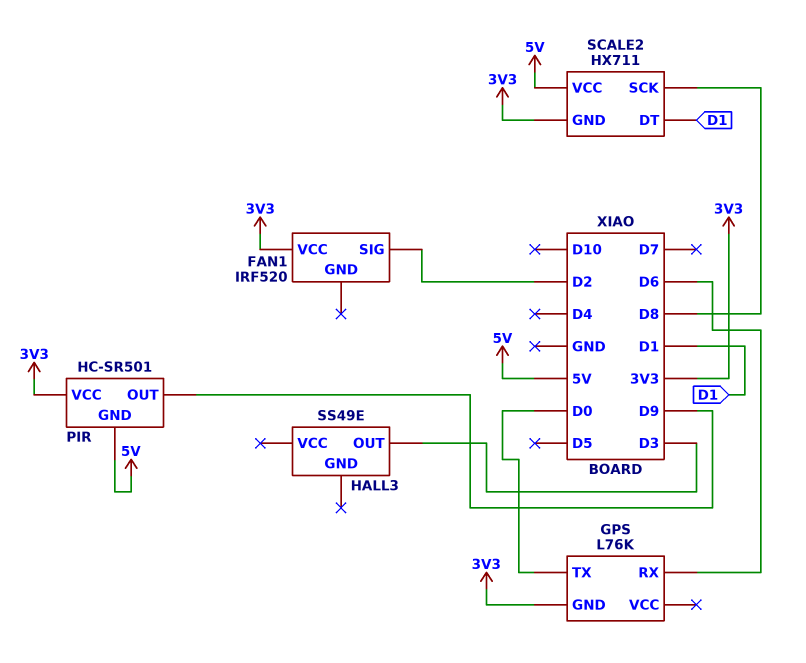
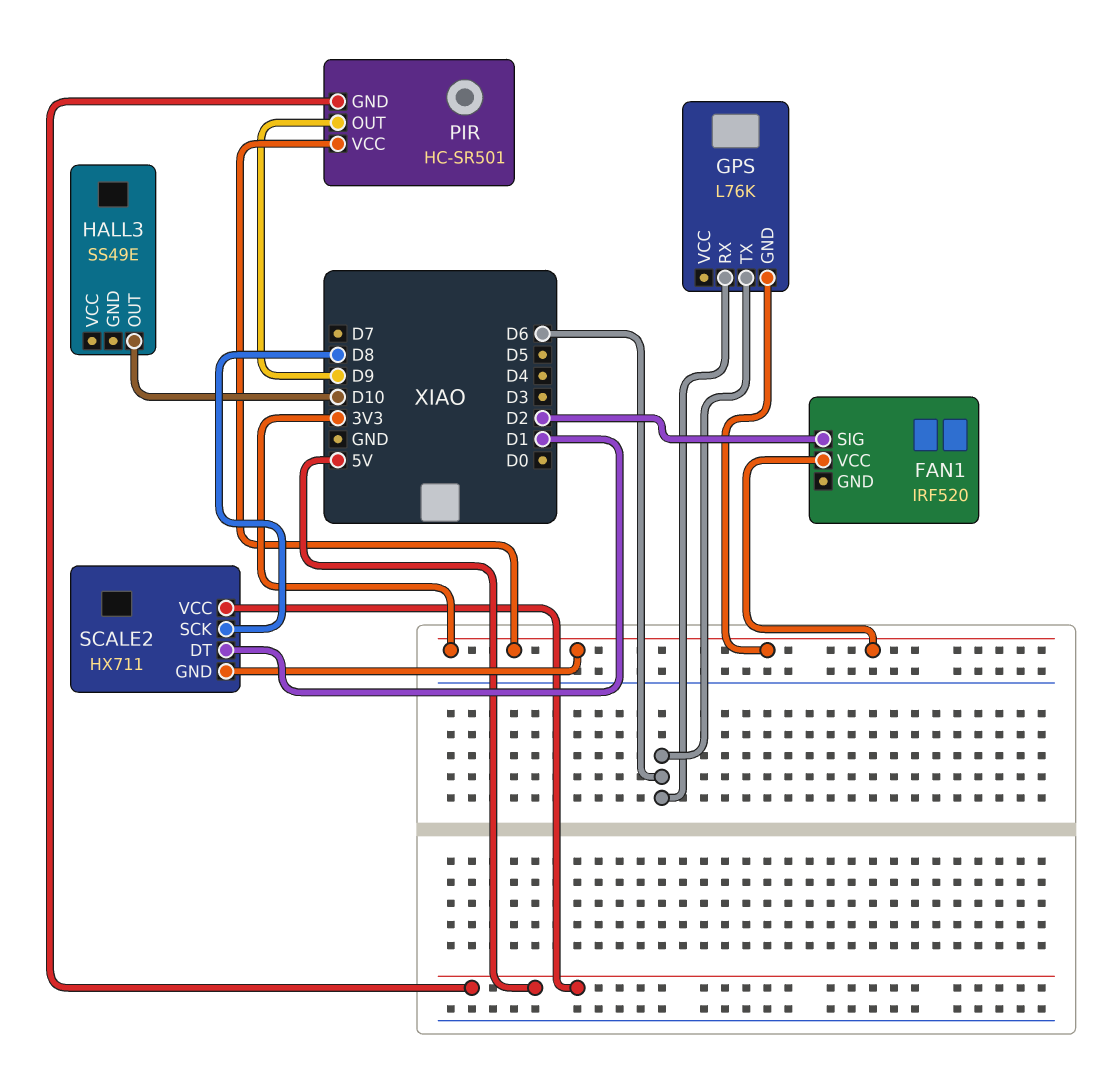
GPS pin TX: D0 -> D6
HALL3 pin OUT: D3 -> D10

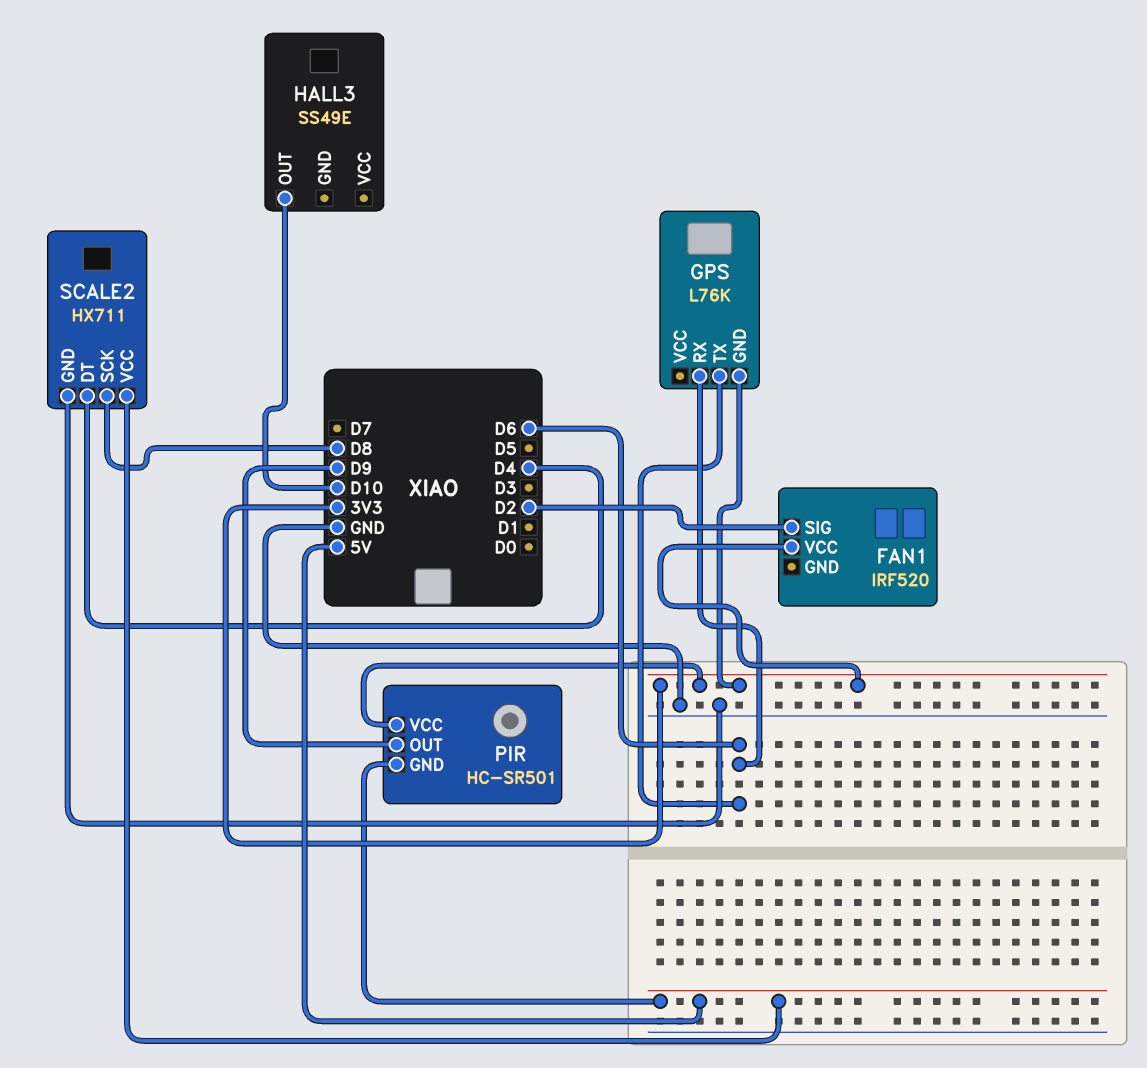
SCALE2 pin DT: D1 -> D4
SCALE2 pin GND: 3V3 -> GND

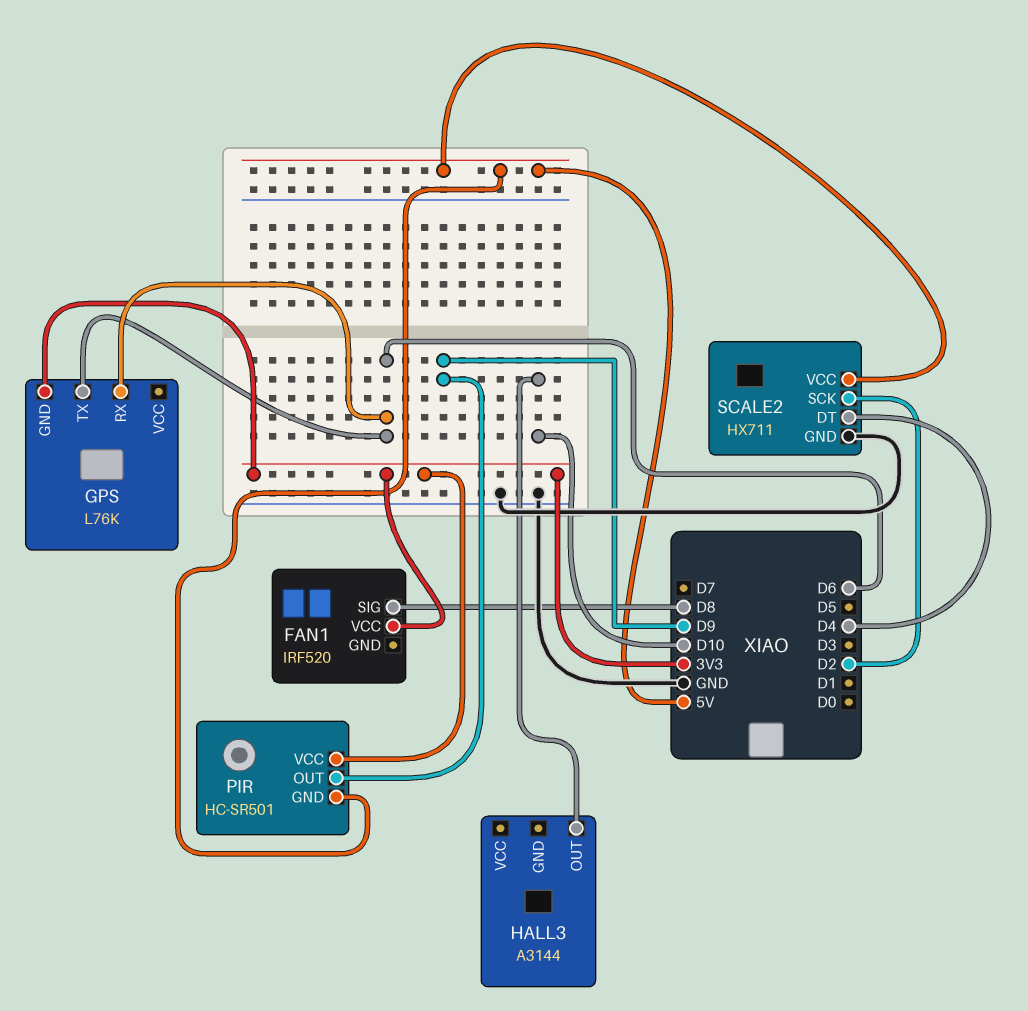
FAN1 pin SIG: D2 -> D8
HALL3: SS49E -> A3144
SCALE2 pin SCK: D8 -> D2

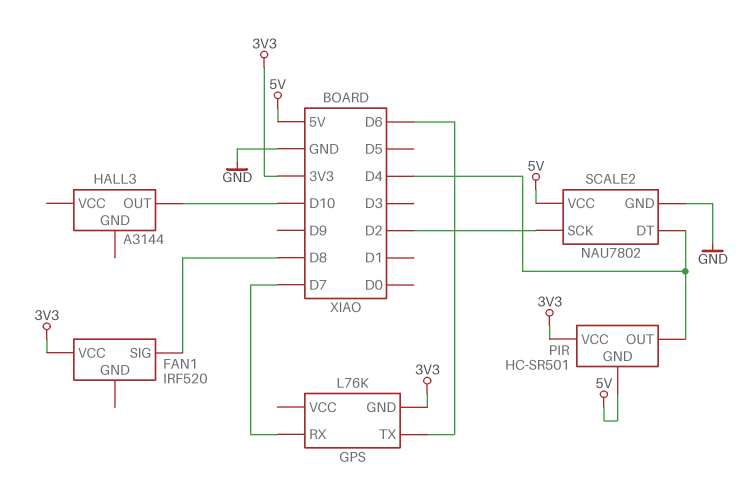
GPS pin RX: D6 -> D7
PIR pin OUT: D9 -> D4
SCALE2: HX711 -> NAU7802

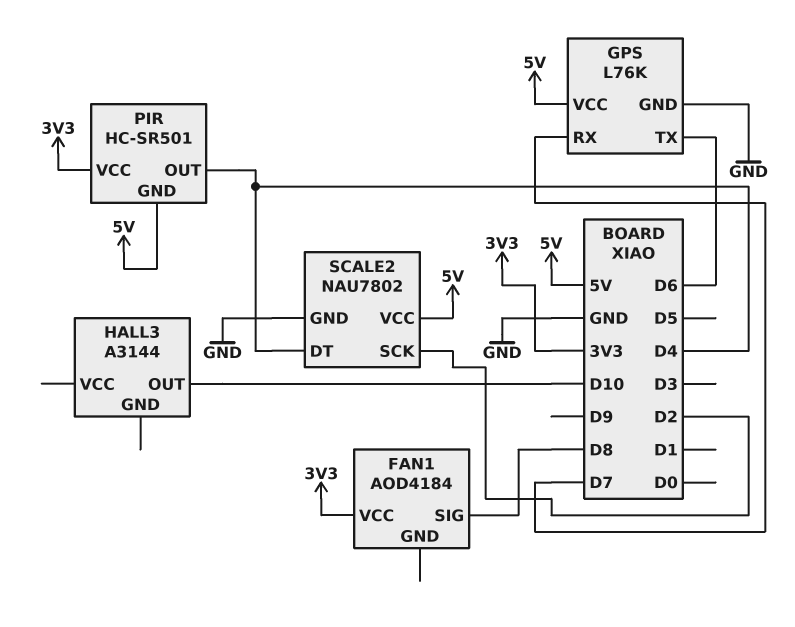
FAN1: IRF520 -> AOD4184
GPS pin GND: 3V3 -> GND
GPS pin VCC: none -> 5V

